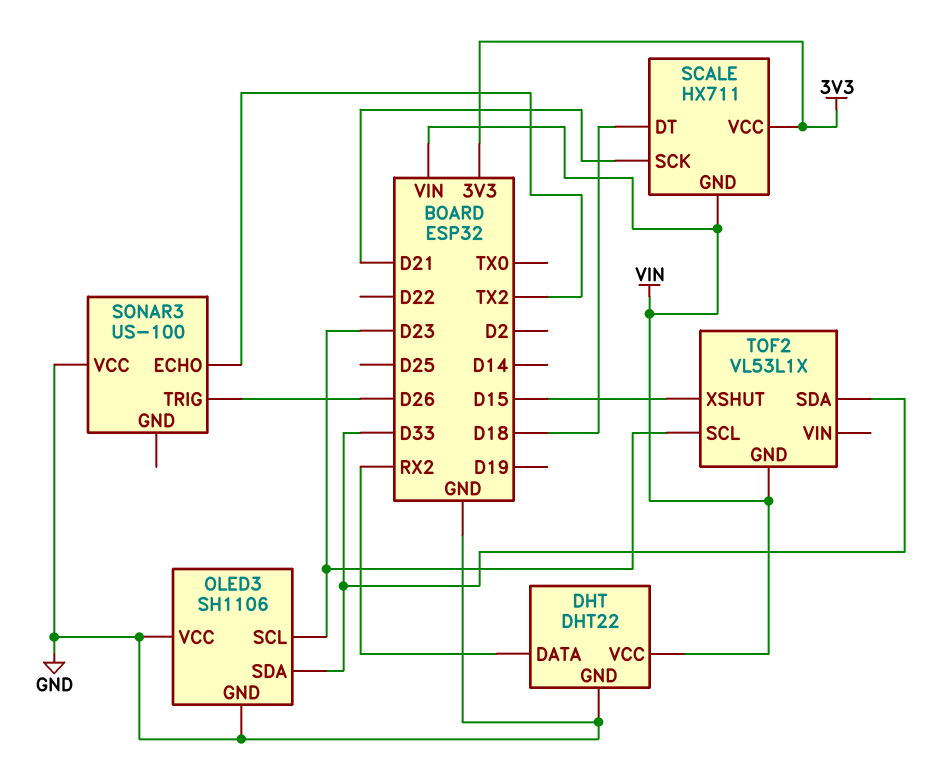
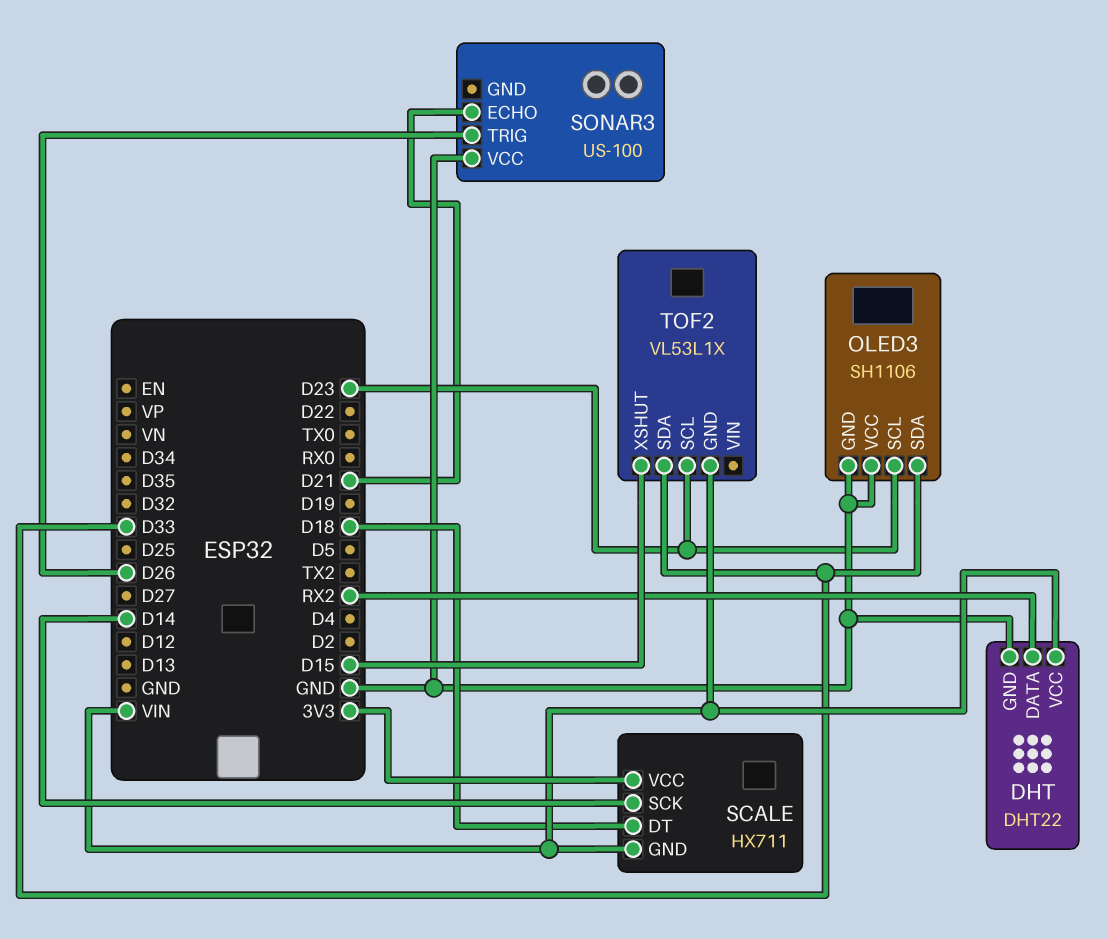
SCALE pin SCK: D21 -> D14
SONAR3 pin ECHO: TX2 -> D21

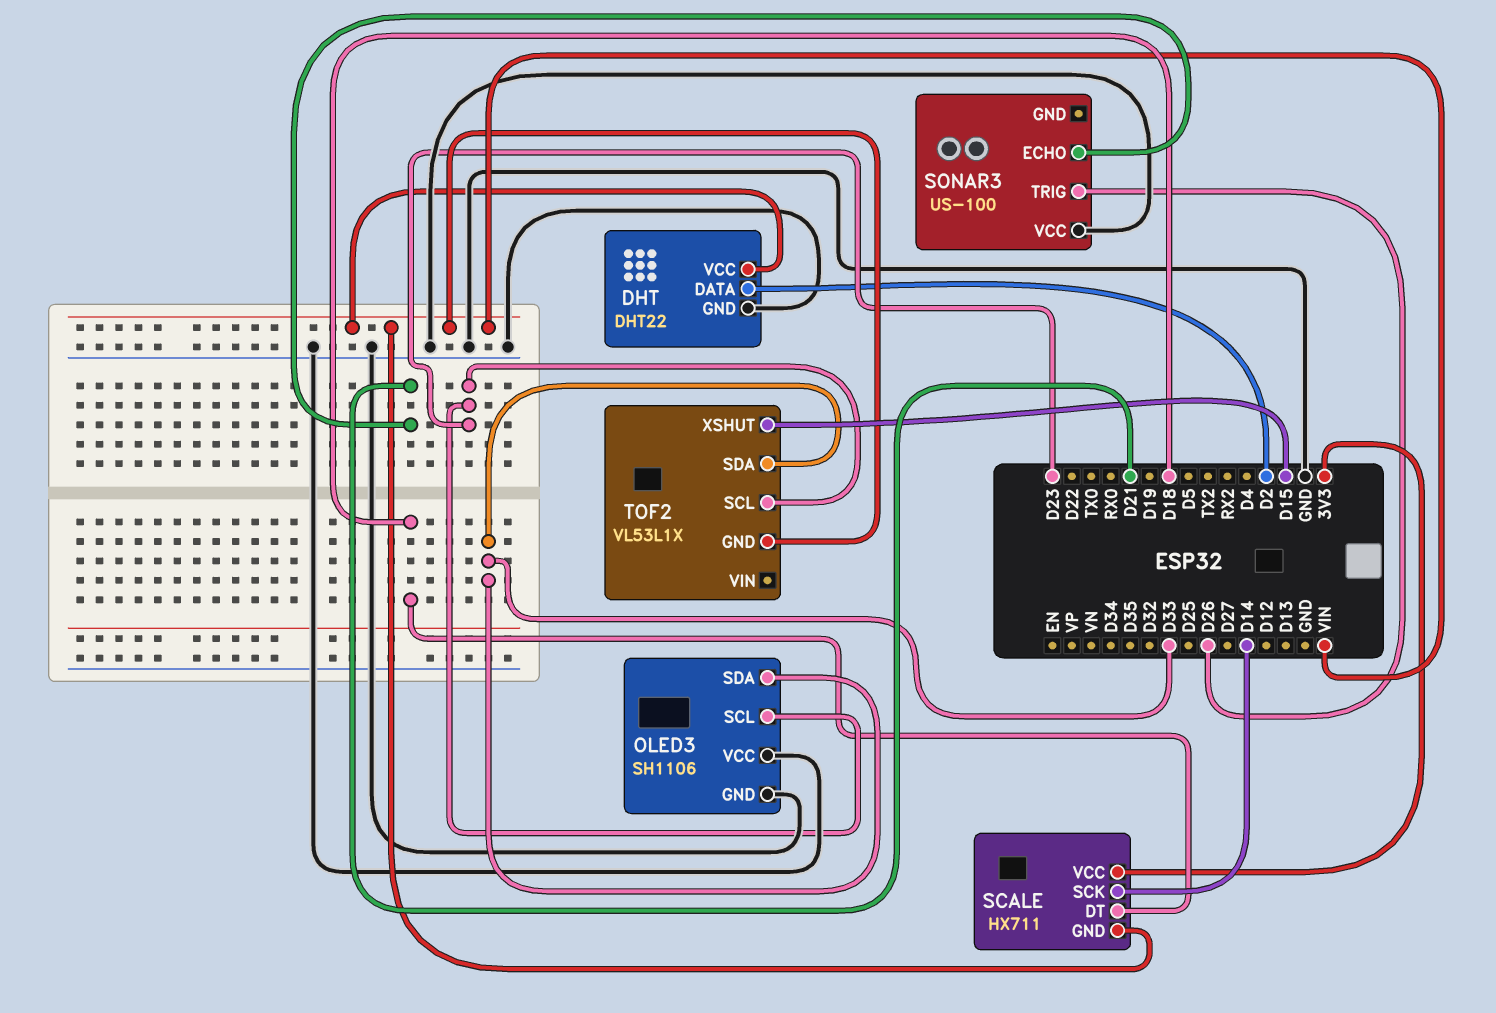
DHT pin DATA: RX2 -> D2

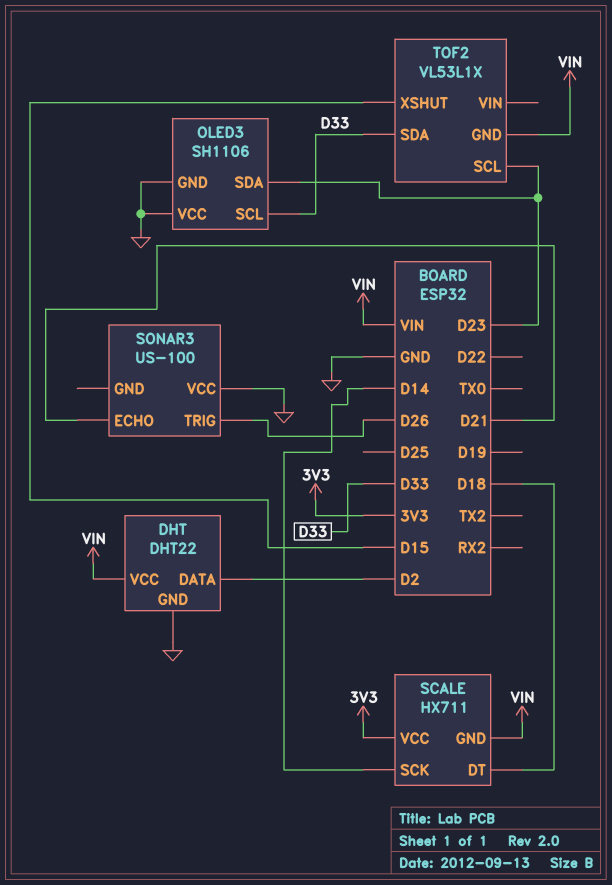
OLED3 pin SCL: D23 -> D33
OLED3 pin SDA: D33 -> D23

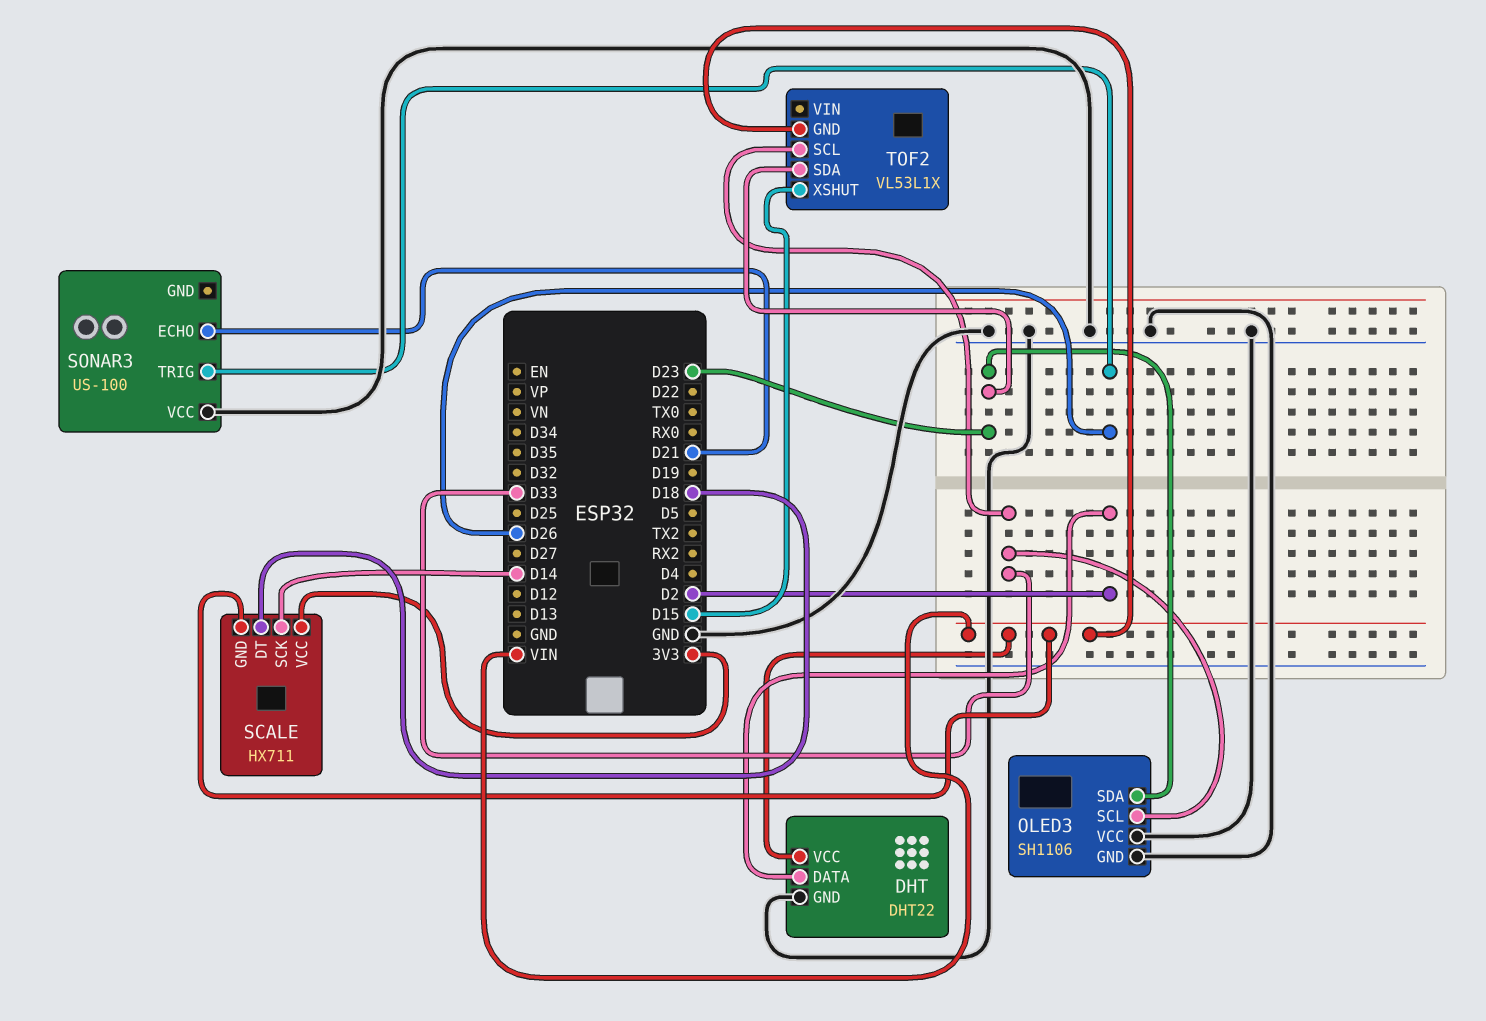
TOF2 pin SCL: D23 -> D33
TOF2 pin SDA: D33 -> D23

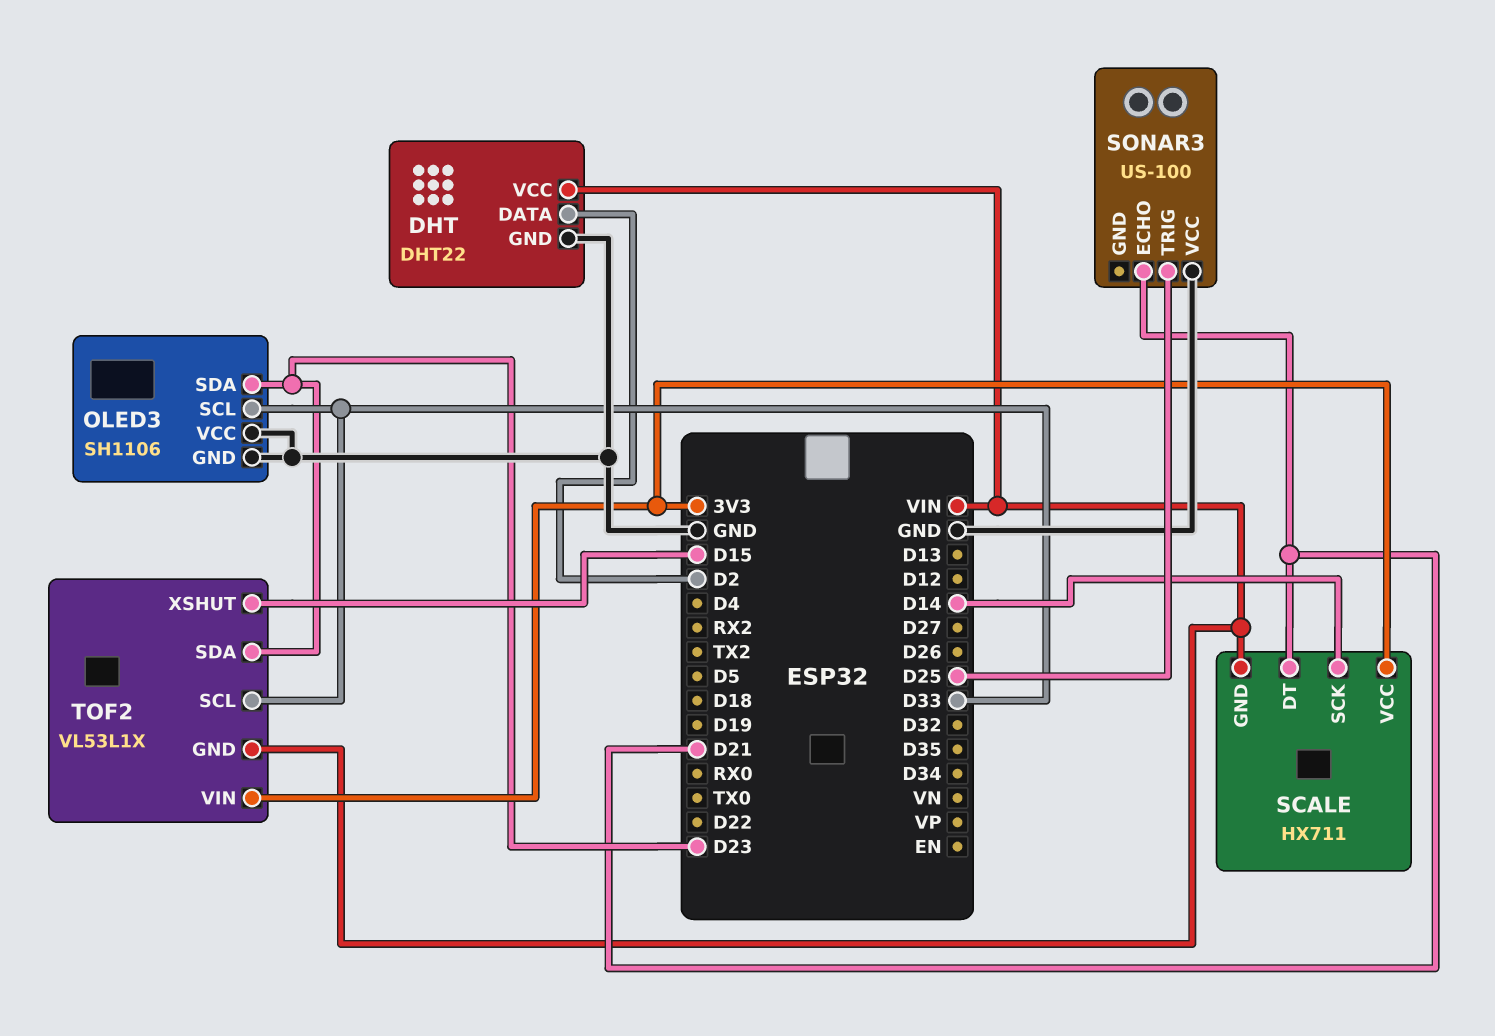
SCALE pin DT: D18 -> D21
SONAR3 pin TRIG: D26 -> D25
TOF2 pin VIN: none -> 3V3

